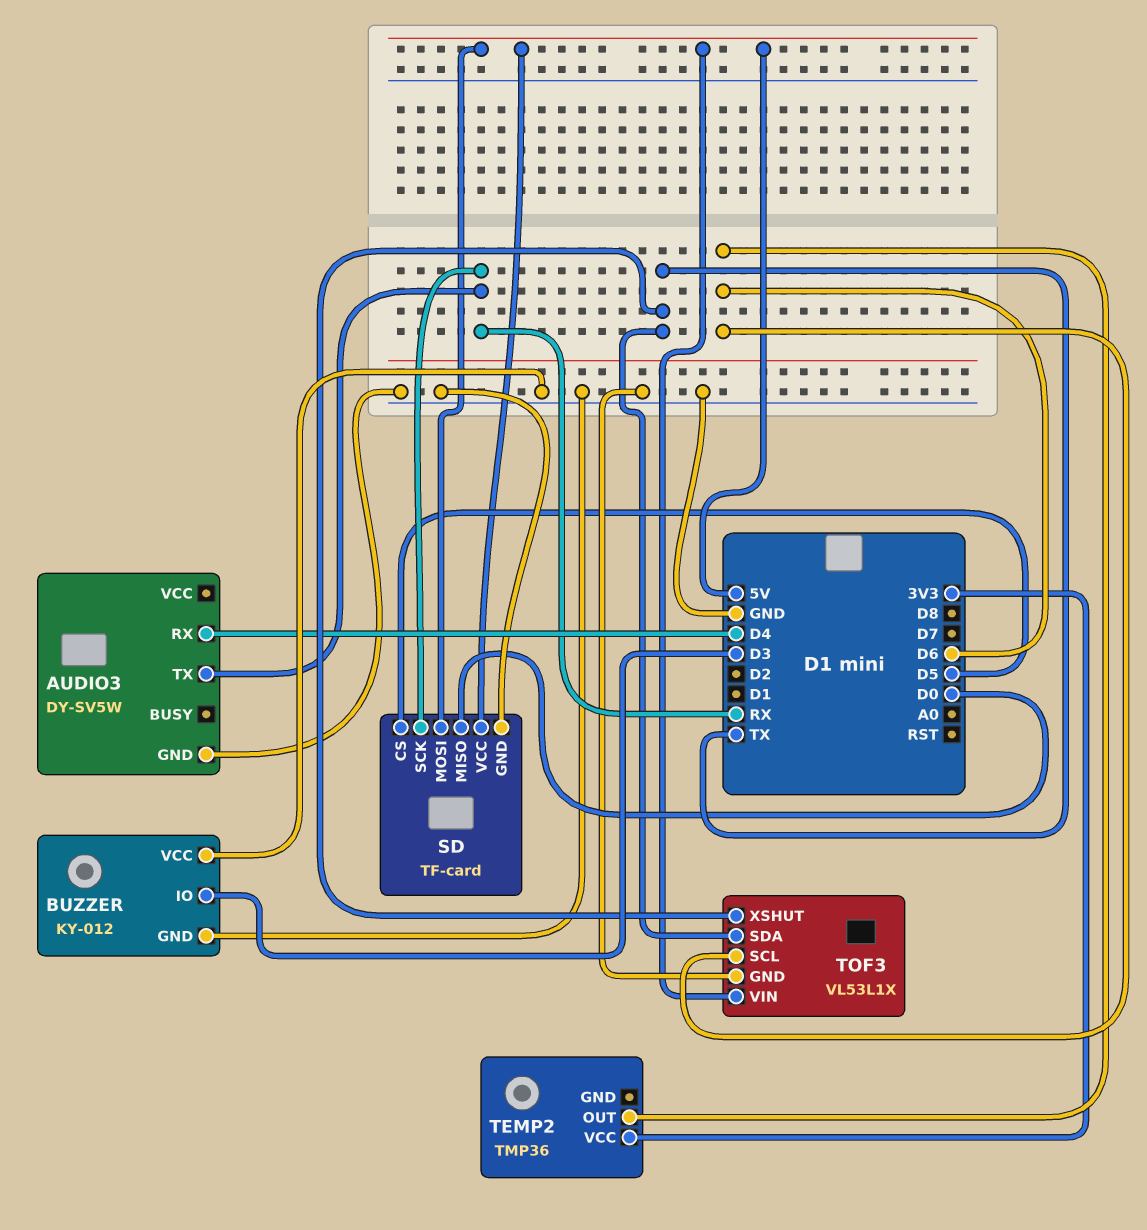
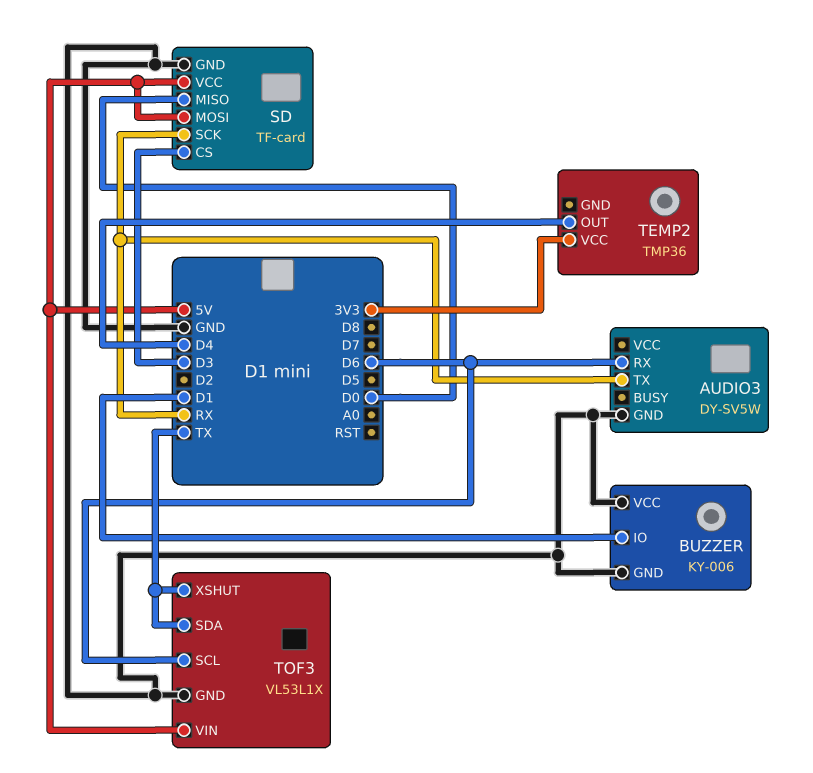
AUDIO3 pin RX: D4 -> D6
BUZZER: KY-012 -> KY-006
BUZZER pin IO: D3 -> D1
SD pin CS: D5 -> D3
TEMP2 pin OUT: D6 -> D4

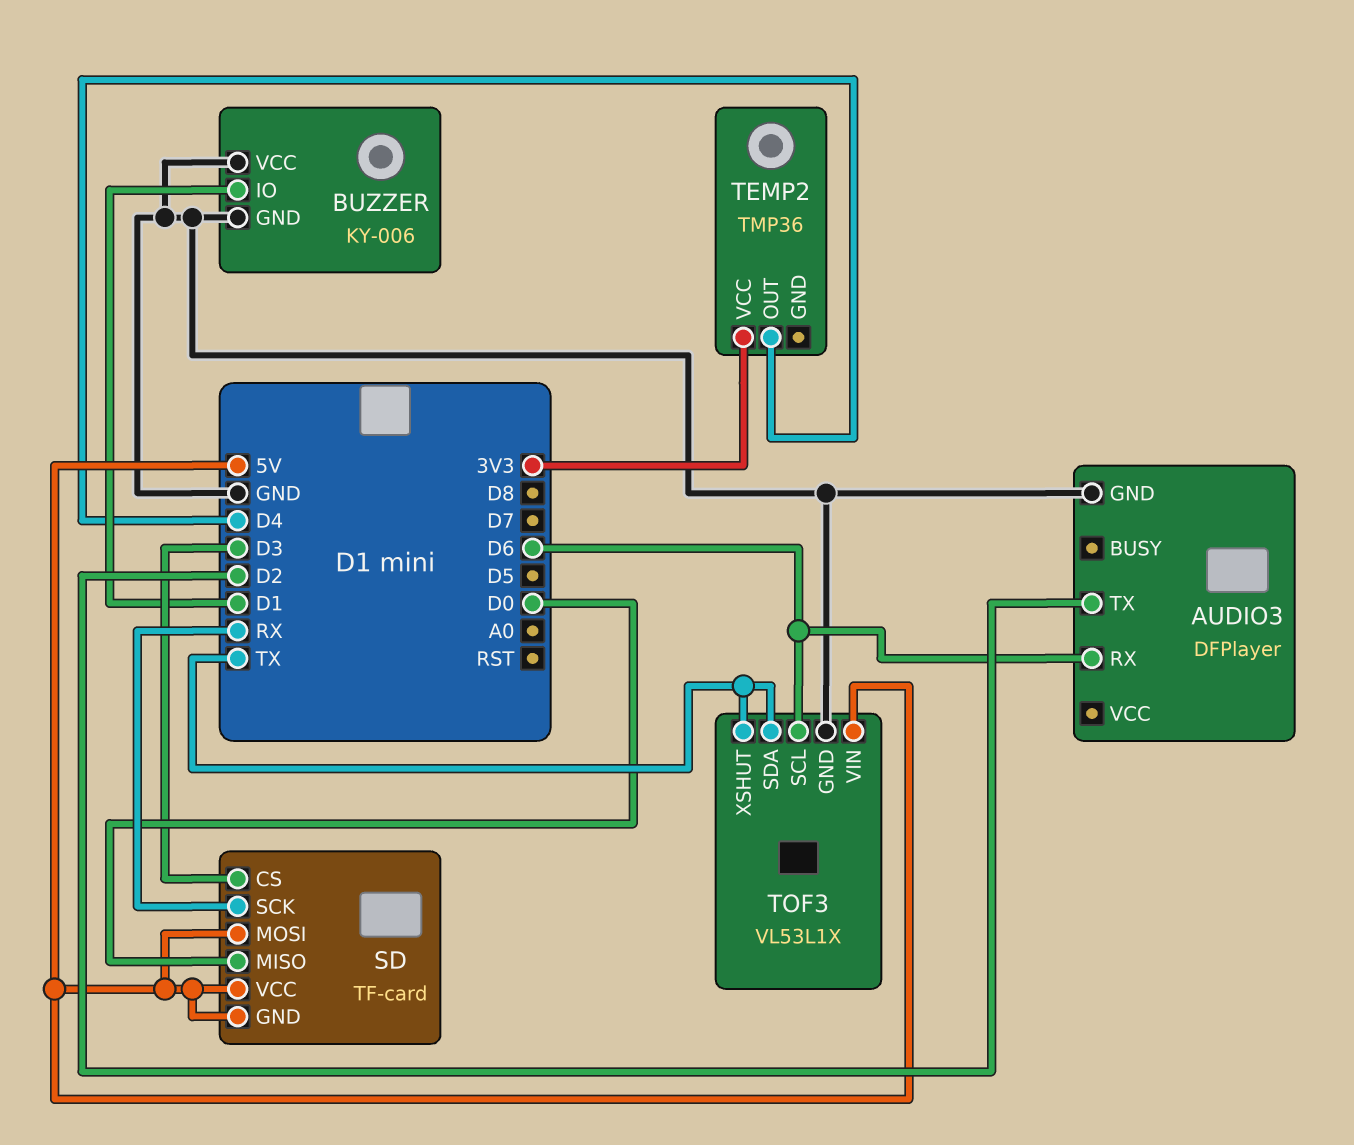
AUDIO3: DY-SV5W -> DFPlayer
AUDIO3 pin TX: RX -> D2
SD pin GND: GND -> 5V

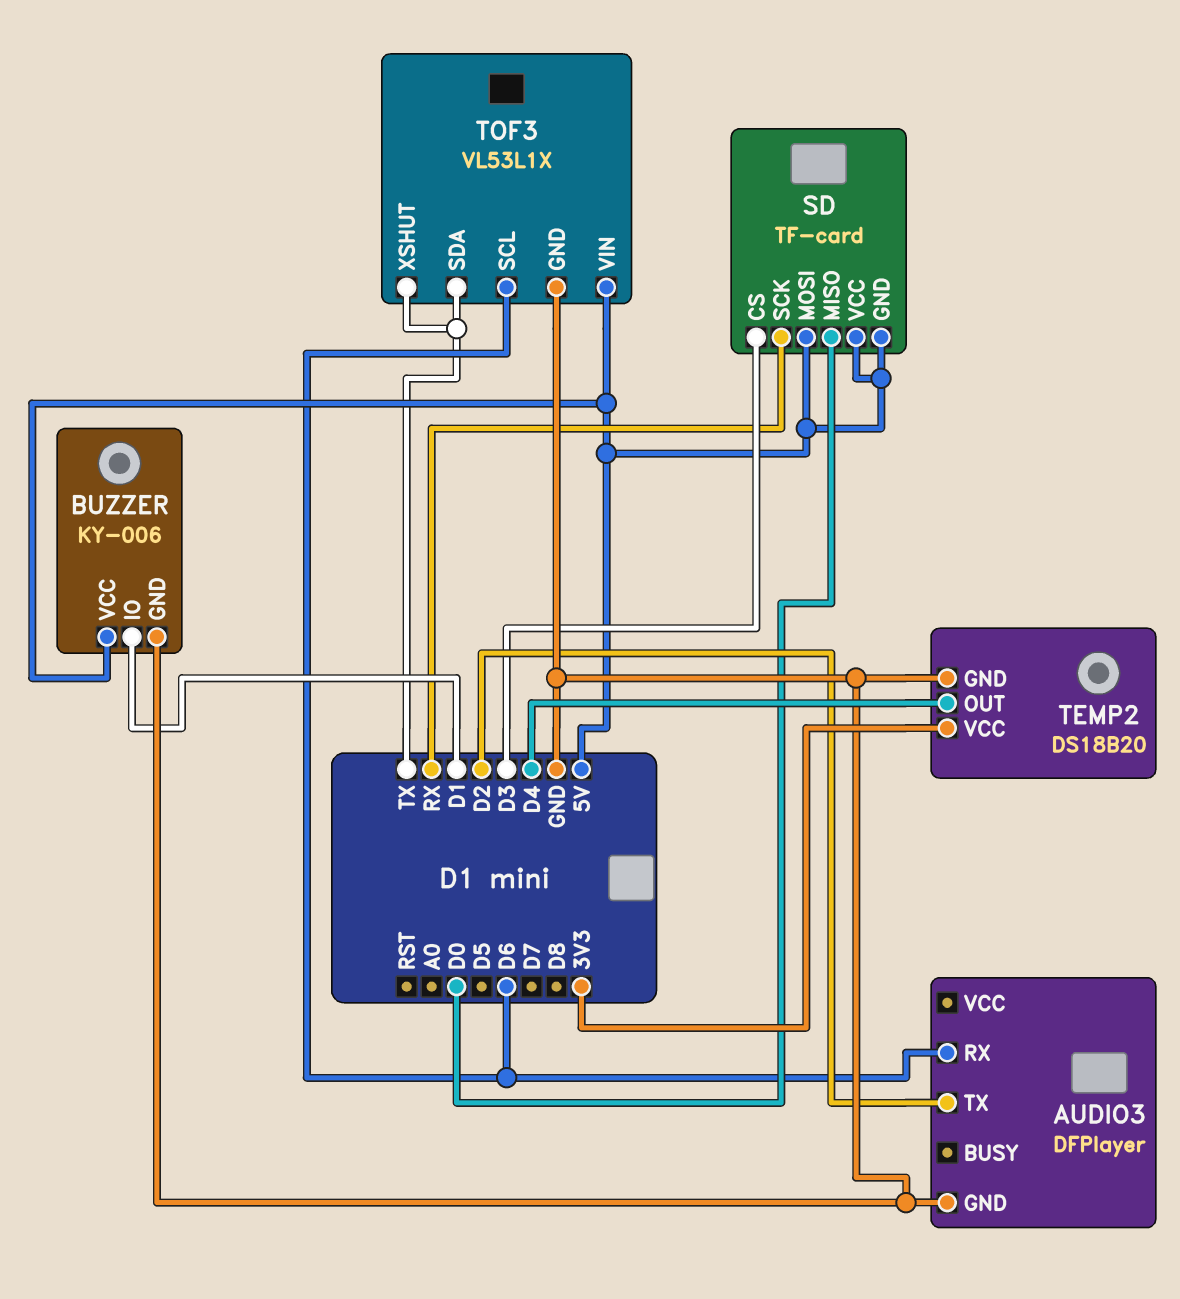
BUZZER pin VCC: GND -> 5V
TEMP2: TMP36 -> DS18B20
TEMP2 pin GND: none -> GND

